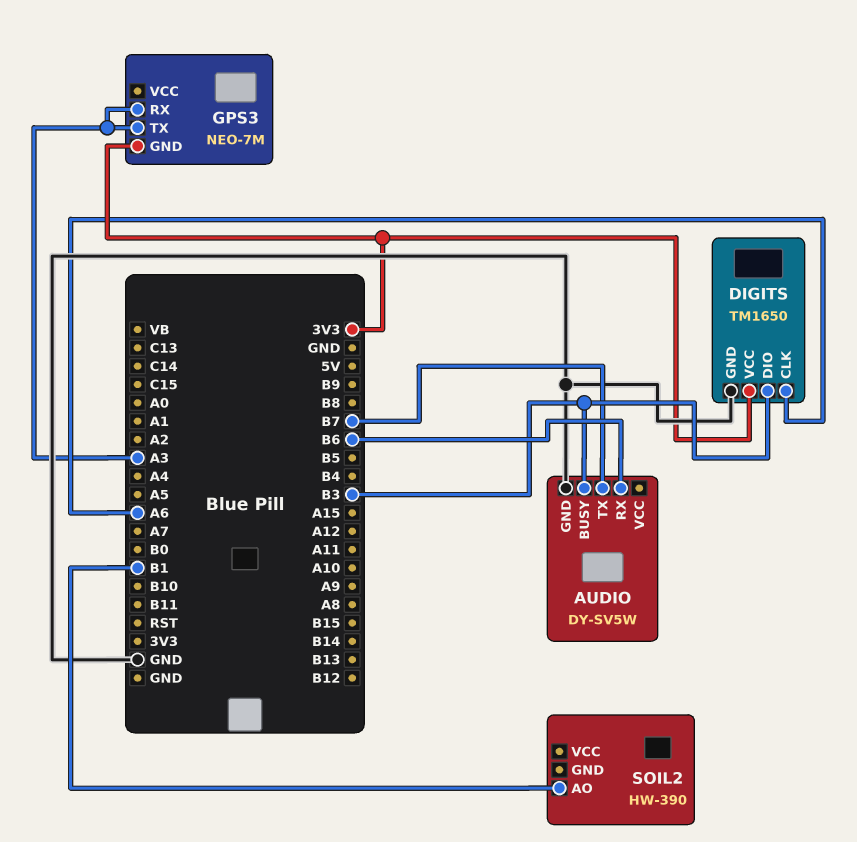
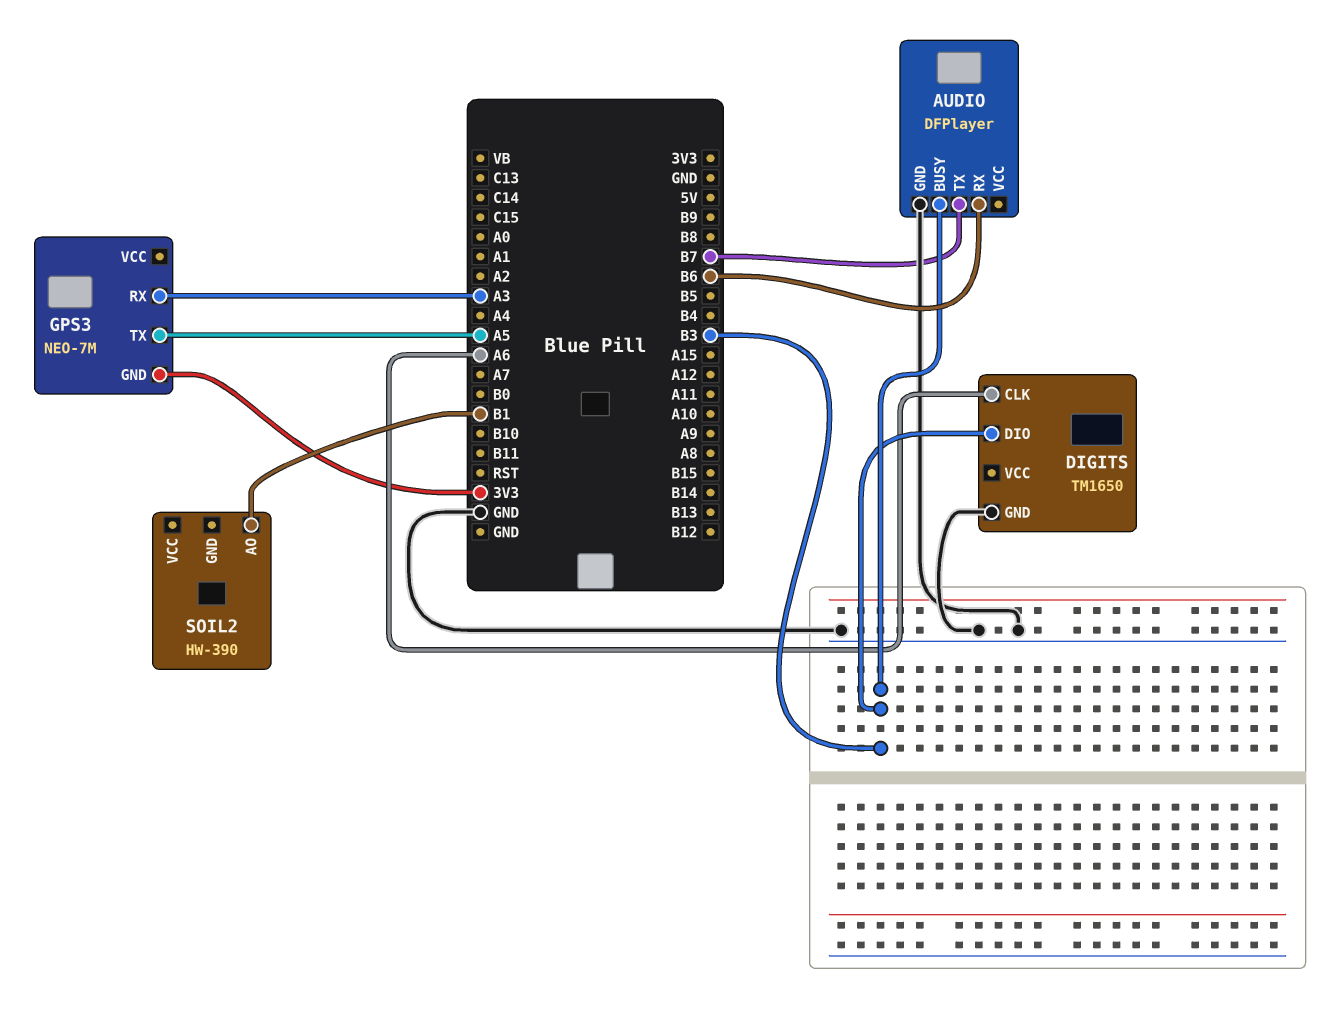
AUDIO: DY-SV5W -> DFPlayer
DIGITS pin VCC: 3V3 -> none
GPS3 pin TX: A3 -> A5

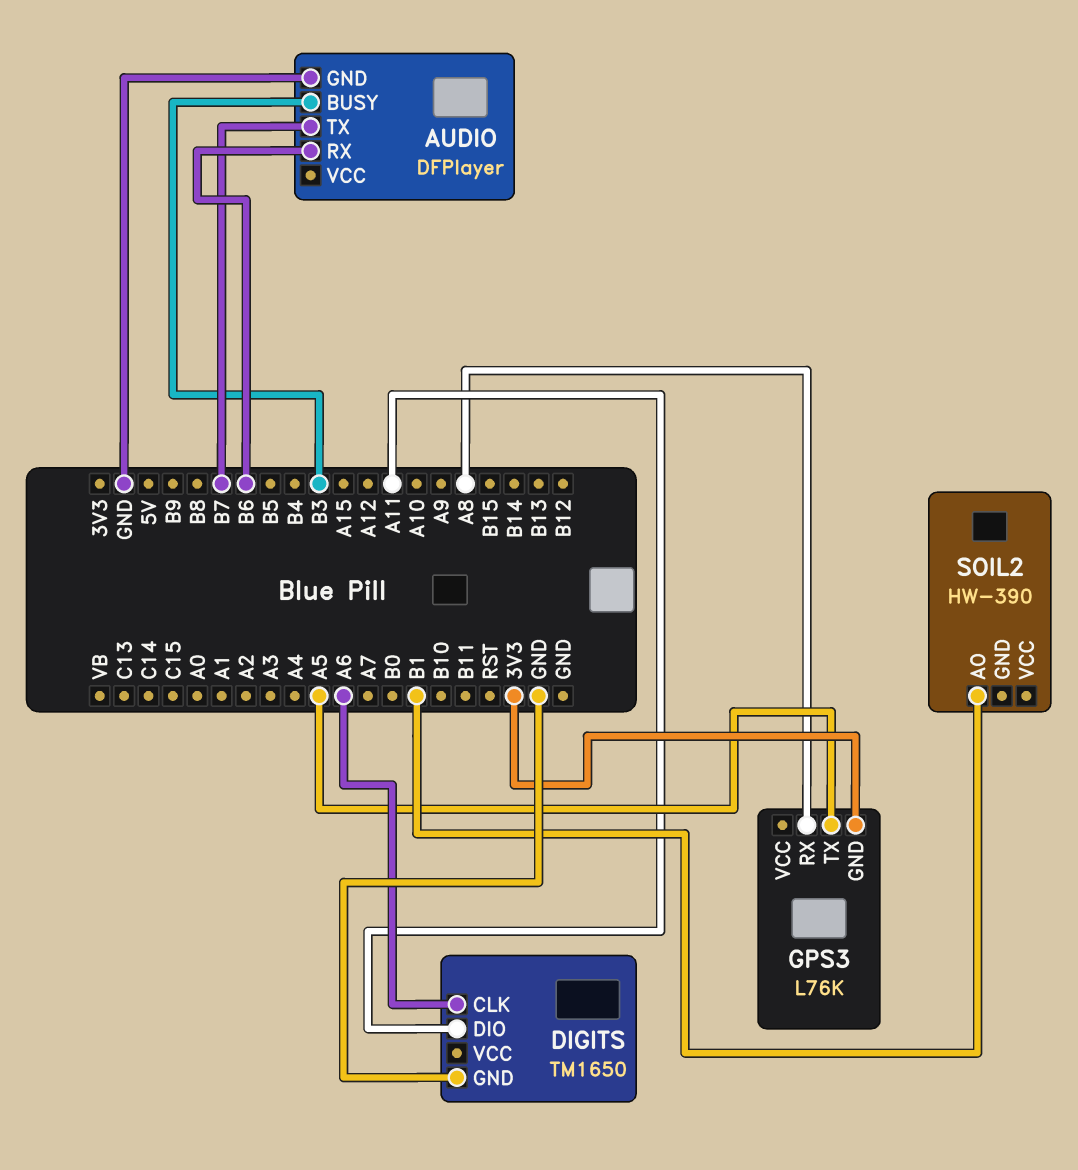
DIGITS pin DIO: B3 -> A11
GPS3: NEO-7M -> L76K
GPS3 pin RX: A3 -> A8

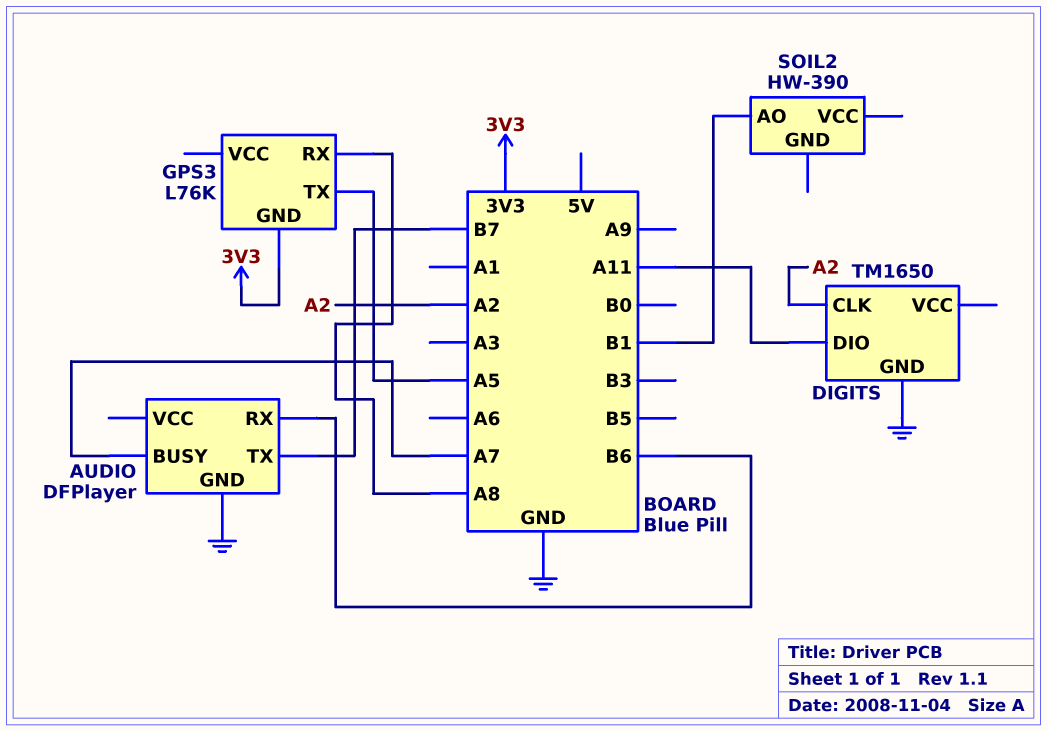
AUDIO pin BUSY: B3 -> A7
DIGITS pin CLK: A6 -> A2

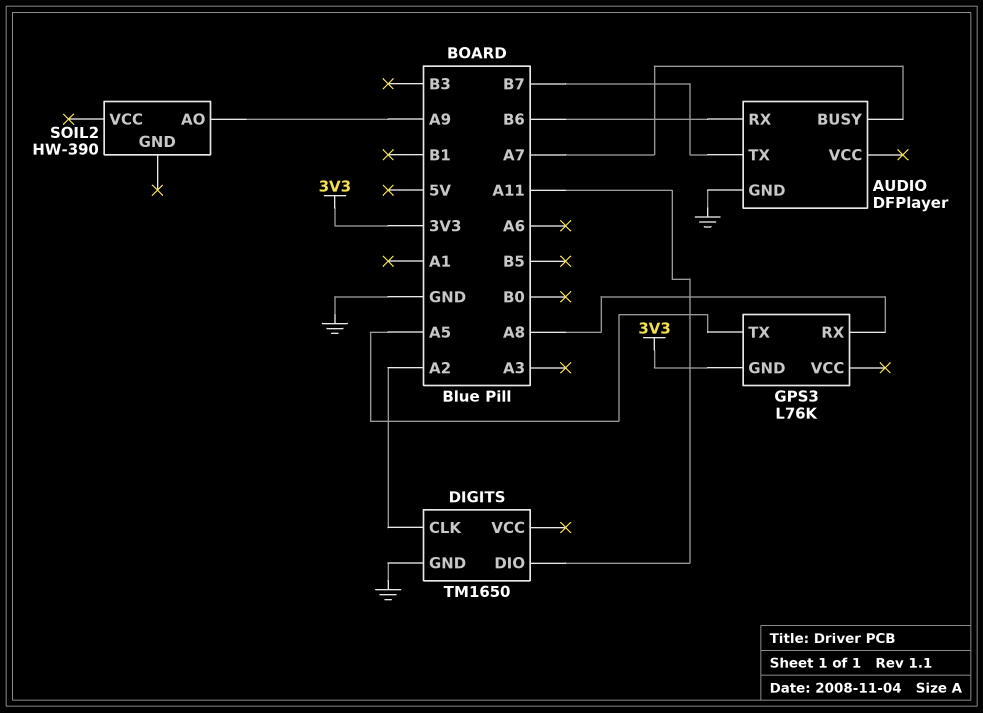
SOIL2 pin AO: B1 -> A9

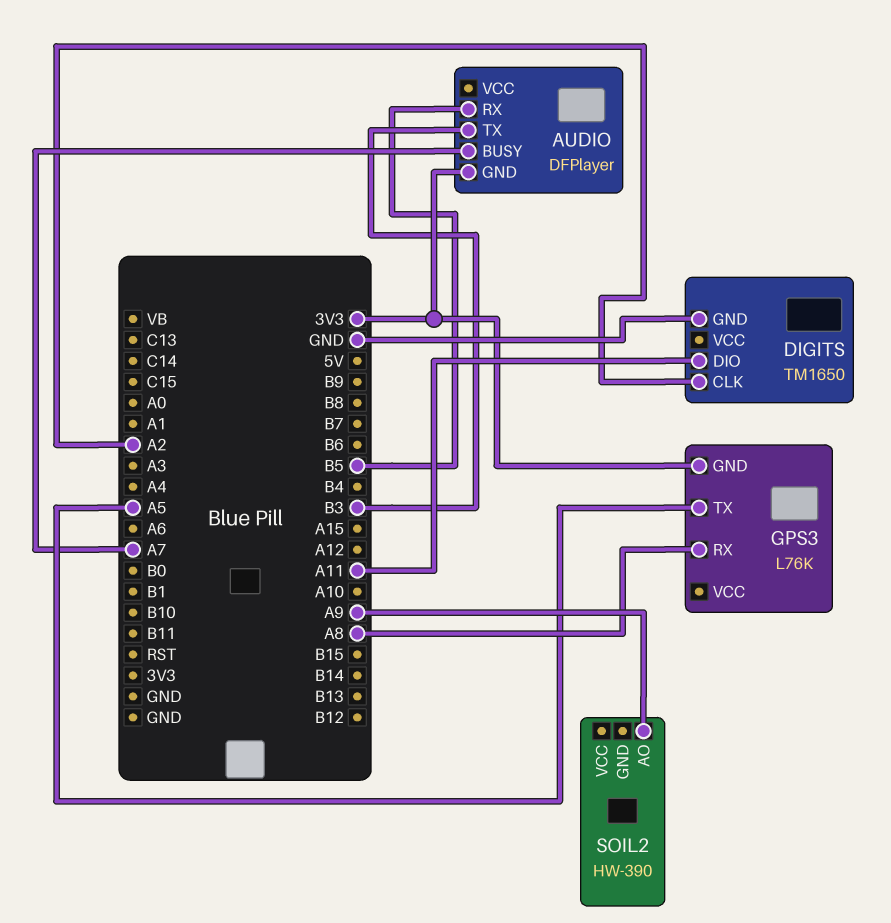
AUDIO pin GND: GND -> 3V3
AUDIO pin RX: B6 -> B5
AUDIO pin TX: B7 -> B3

